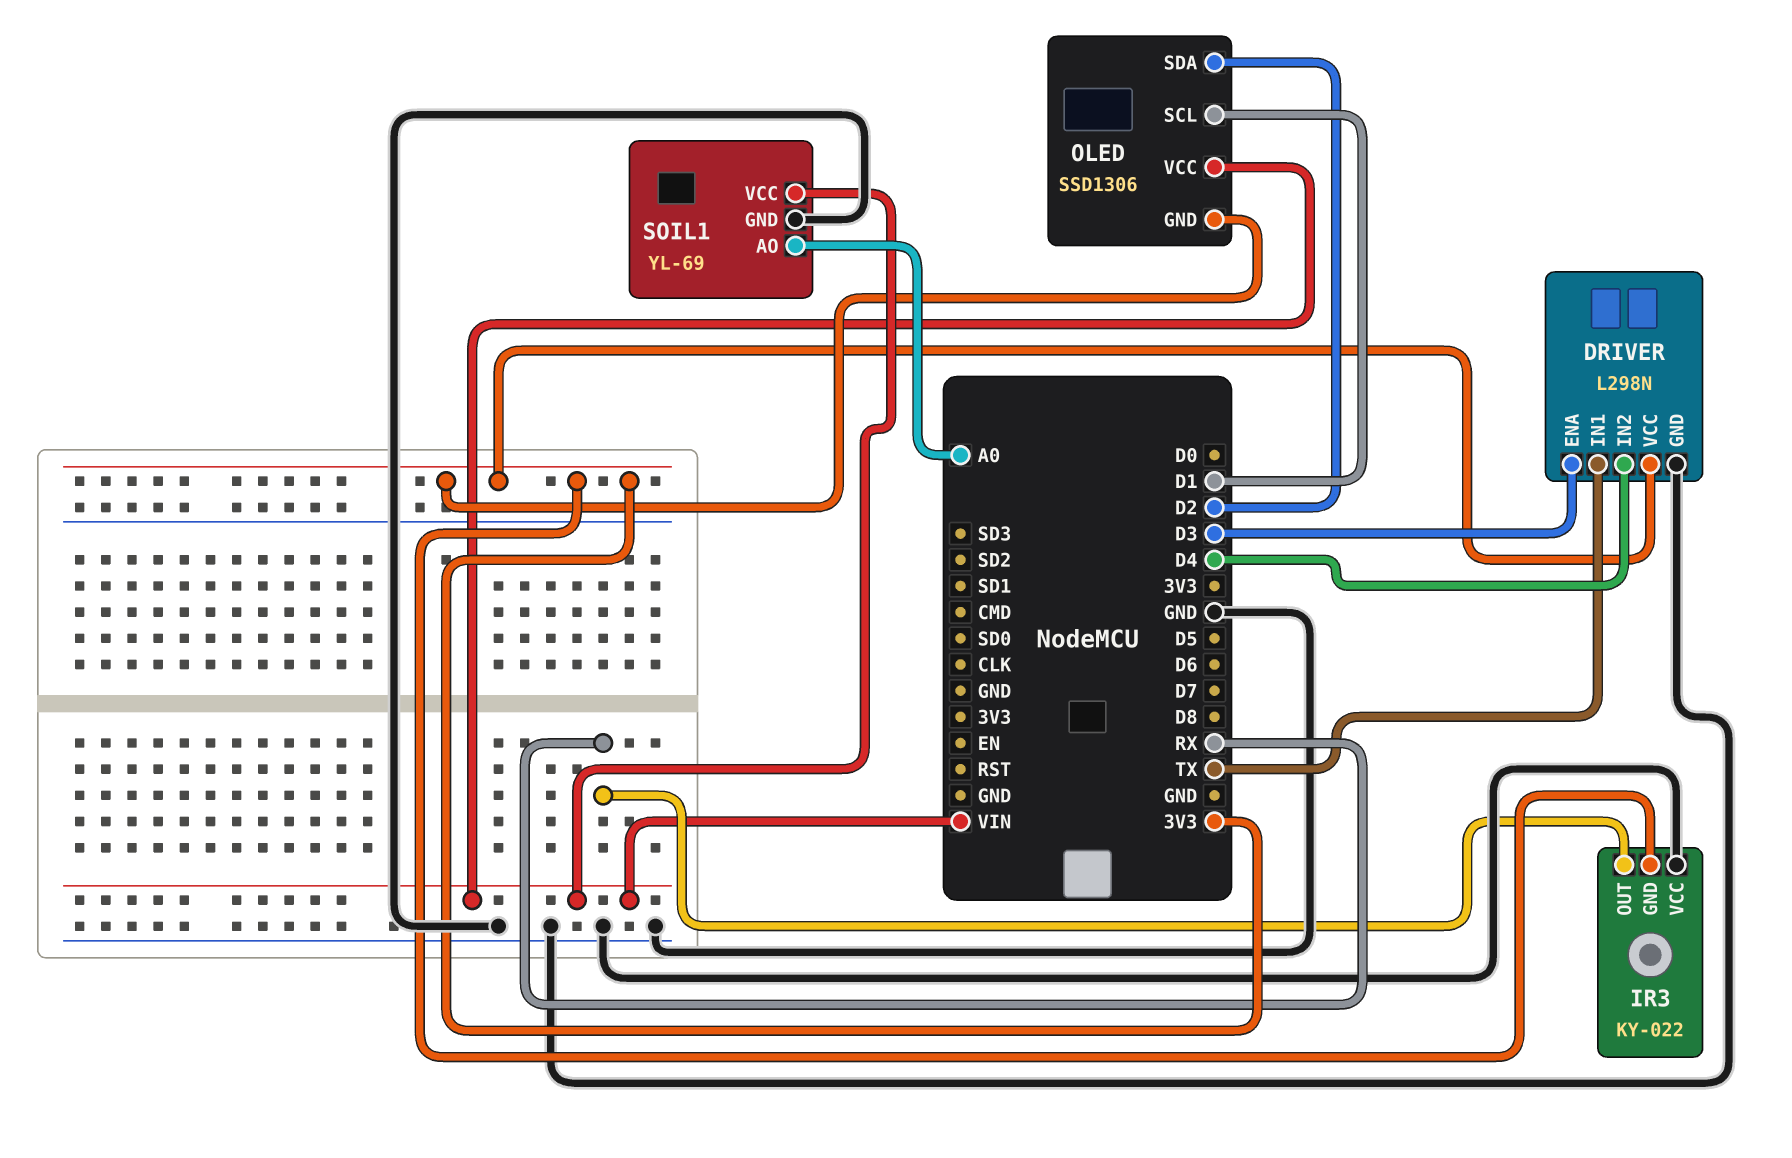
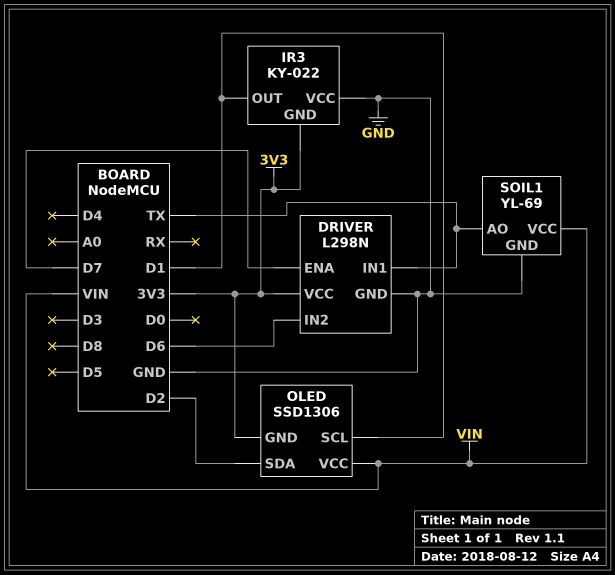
DRIVER pin ENA: D3 -> D7
DRIVER pin IN2: D4 -> D6
IR3 pin OUT: RX -> D1
SOIL1 pin AO: A0 -> TX

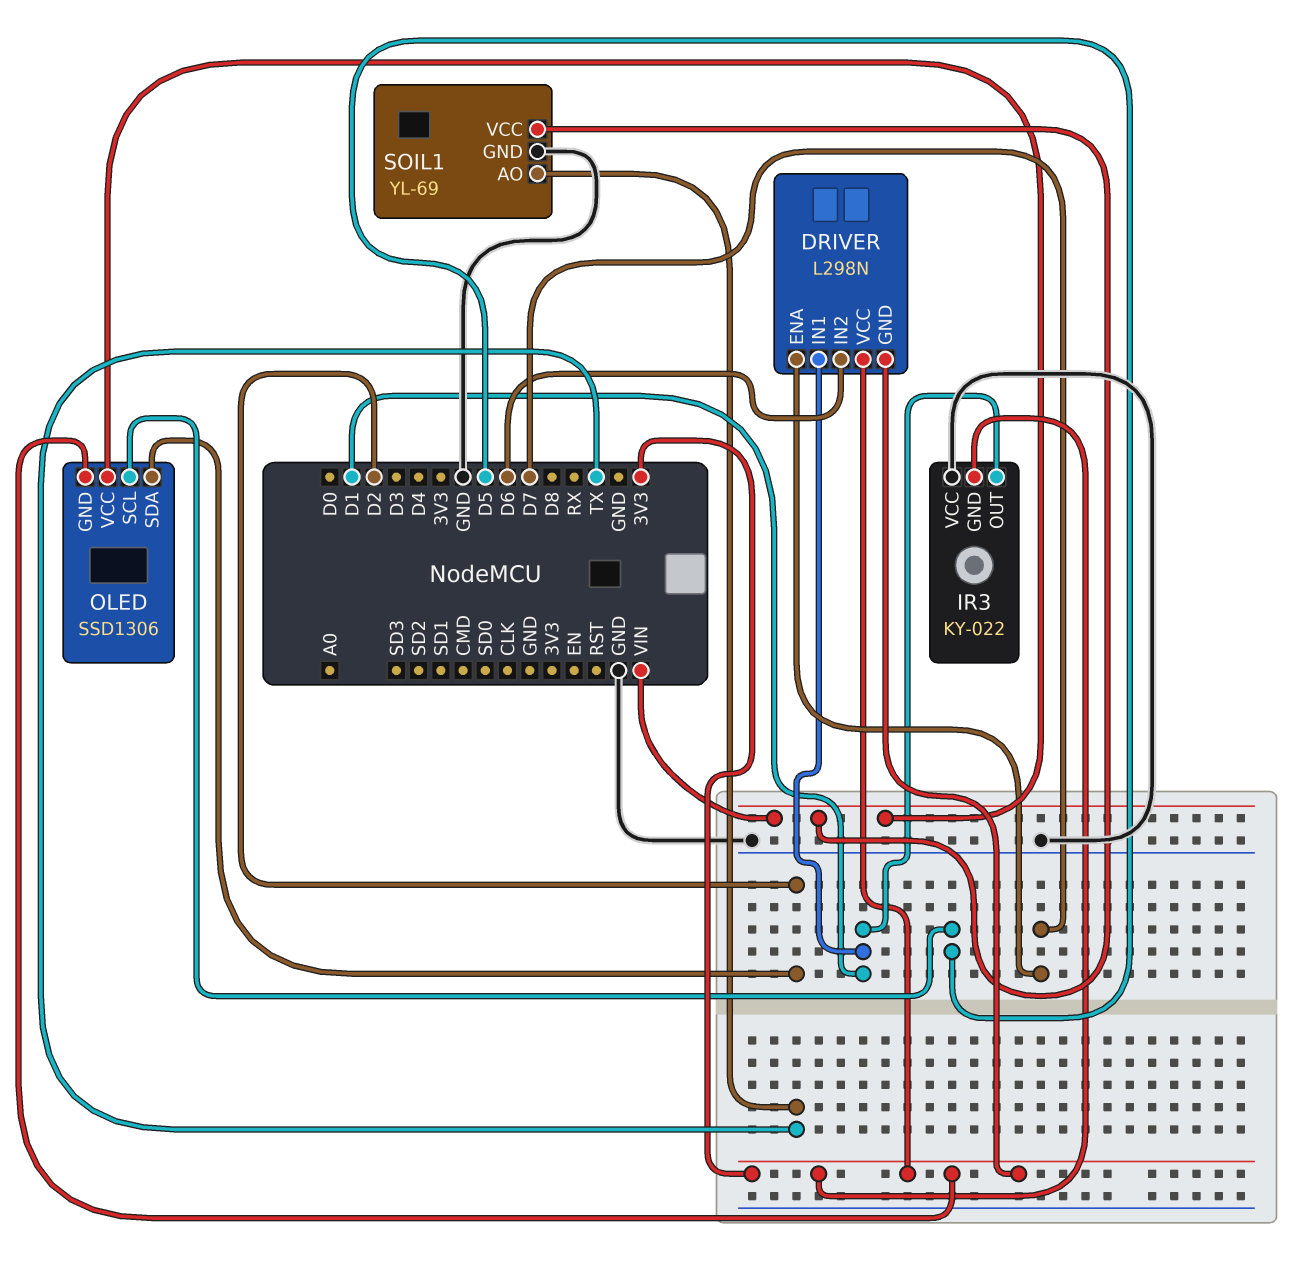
DRIVER pin GND: GND -> 3V3
DRIVER pin IN1: TX -> D1
OLED pin SCL: D1 -> D5

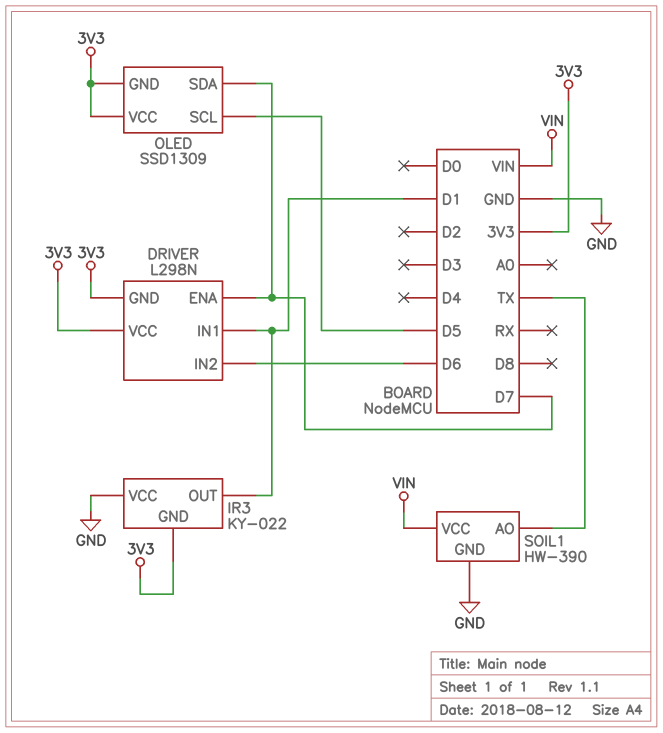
OLED: SSD1306 -> SSD1309
OLED pin SDA: D2 -> D7
OLED pin VCC: VIN -> 3V3
SOIL1: YL-69 -> HW-390

